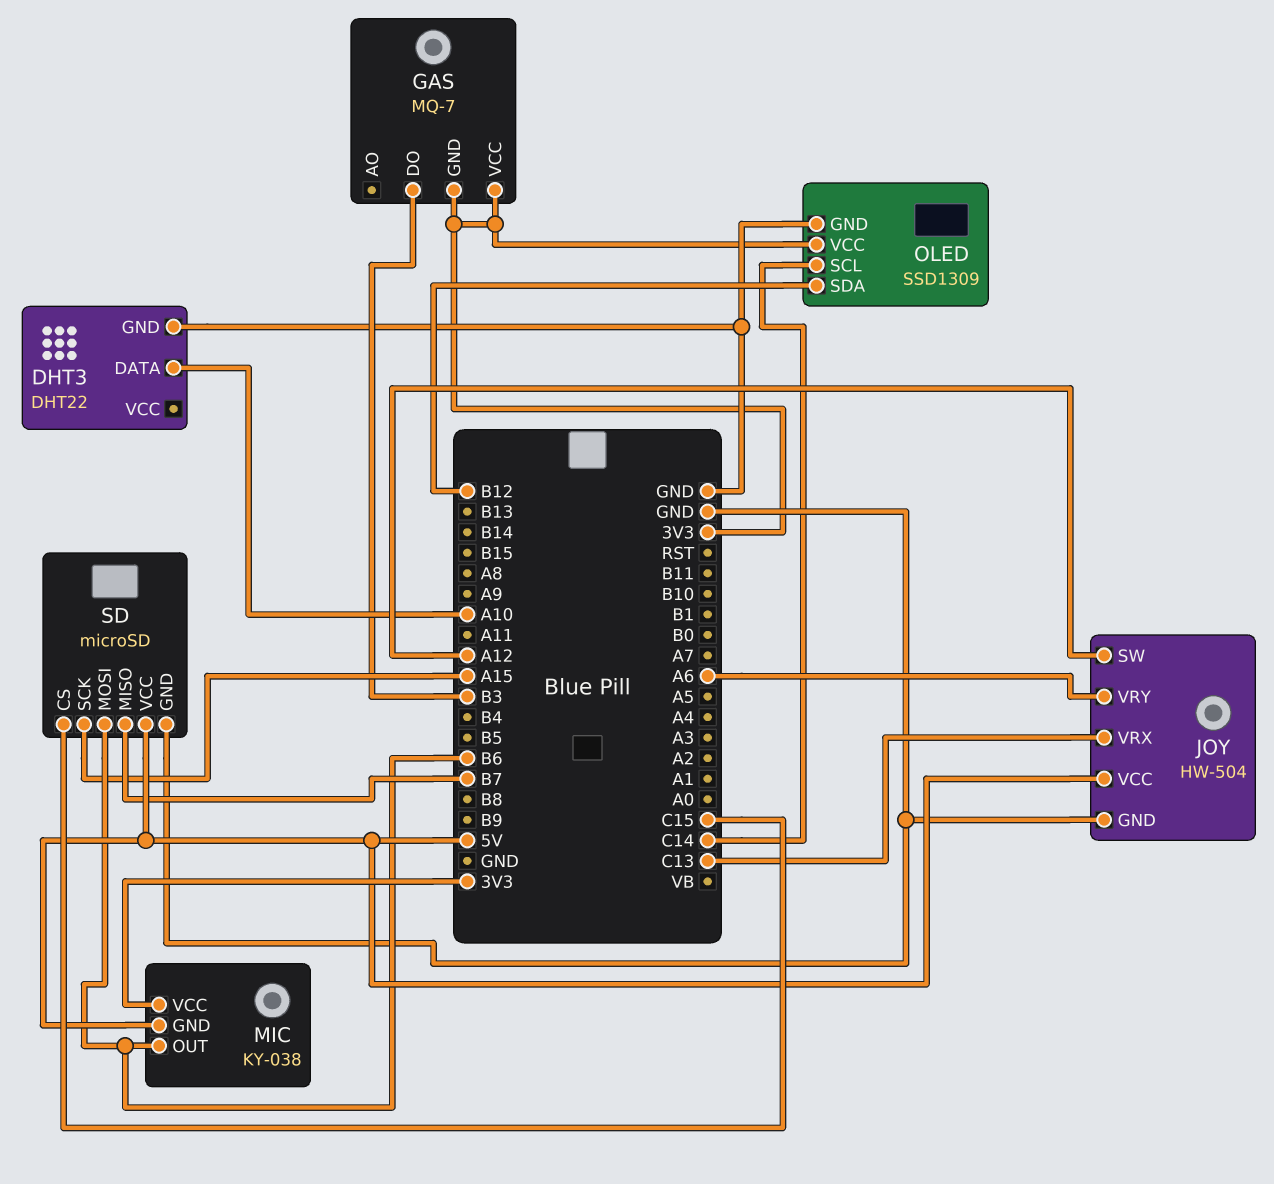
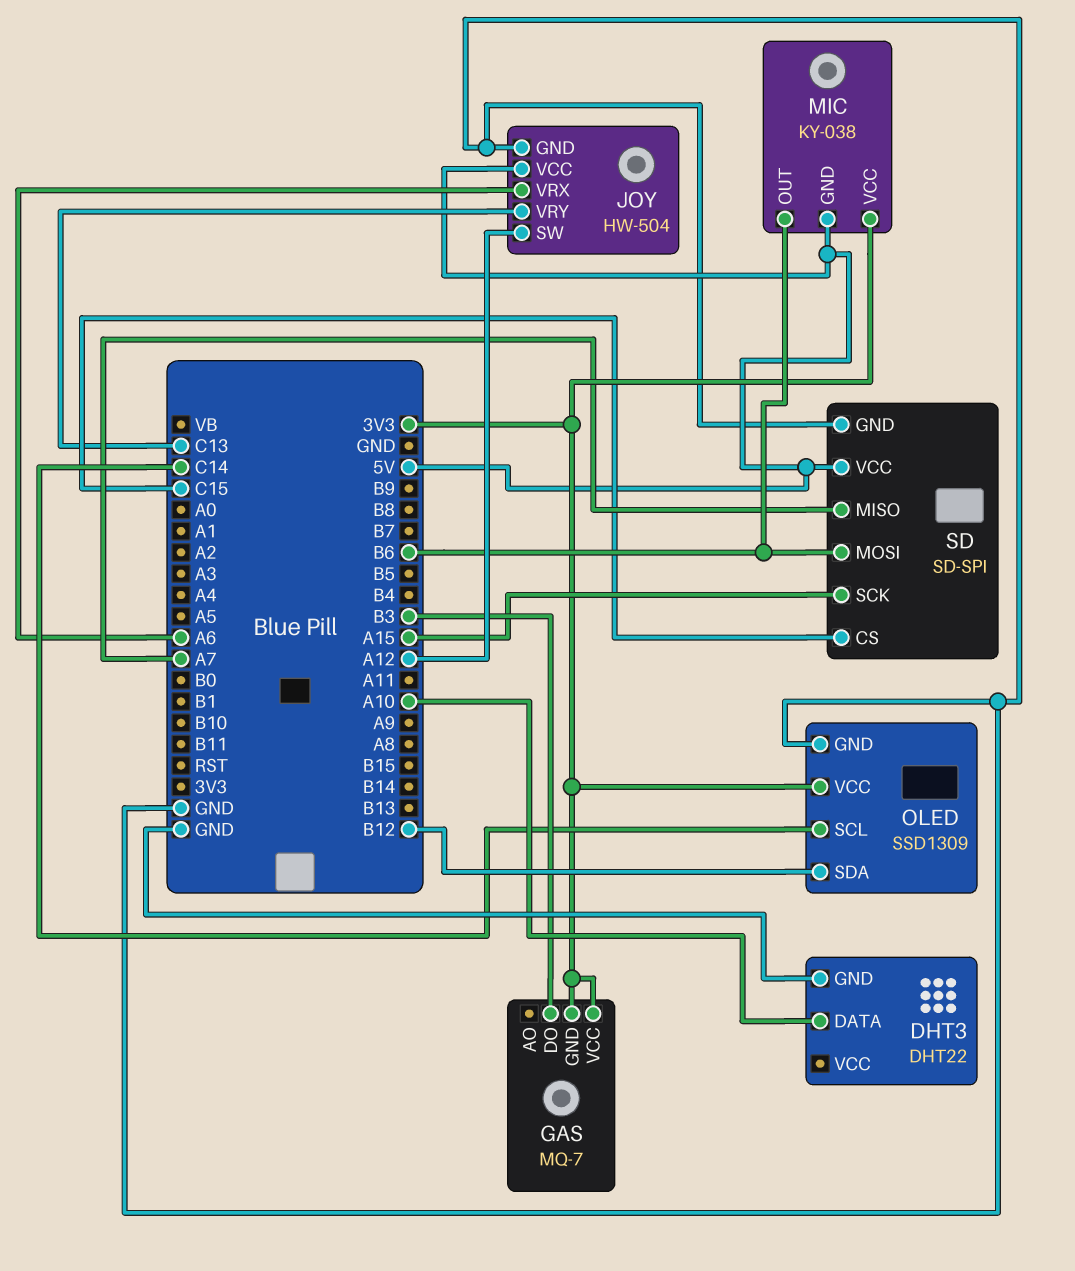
JOY pin VRX: C13 -> A6
JOY pin VRY: A6 -> C13
SD: microSD -> SD-SPI
SD pin MISO: B7 -> A7

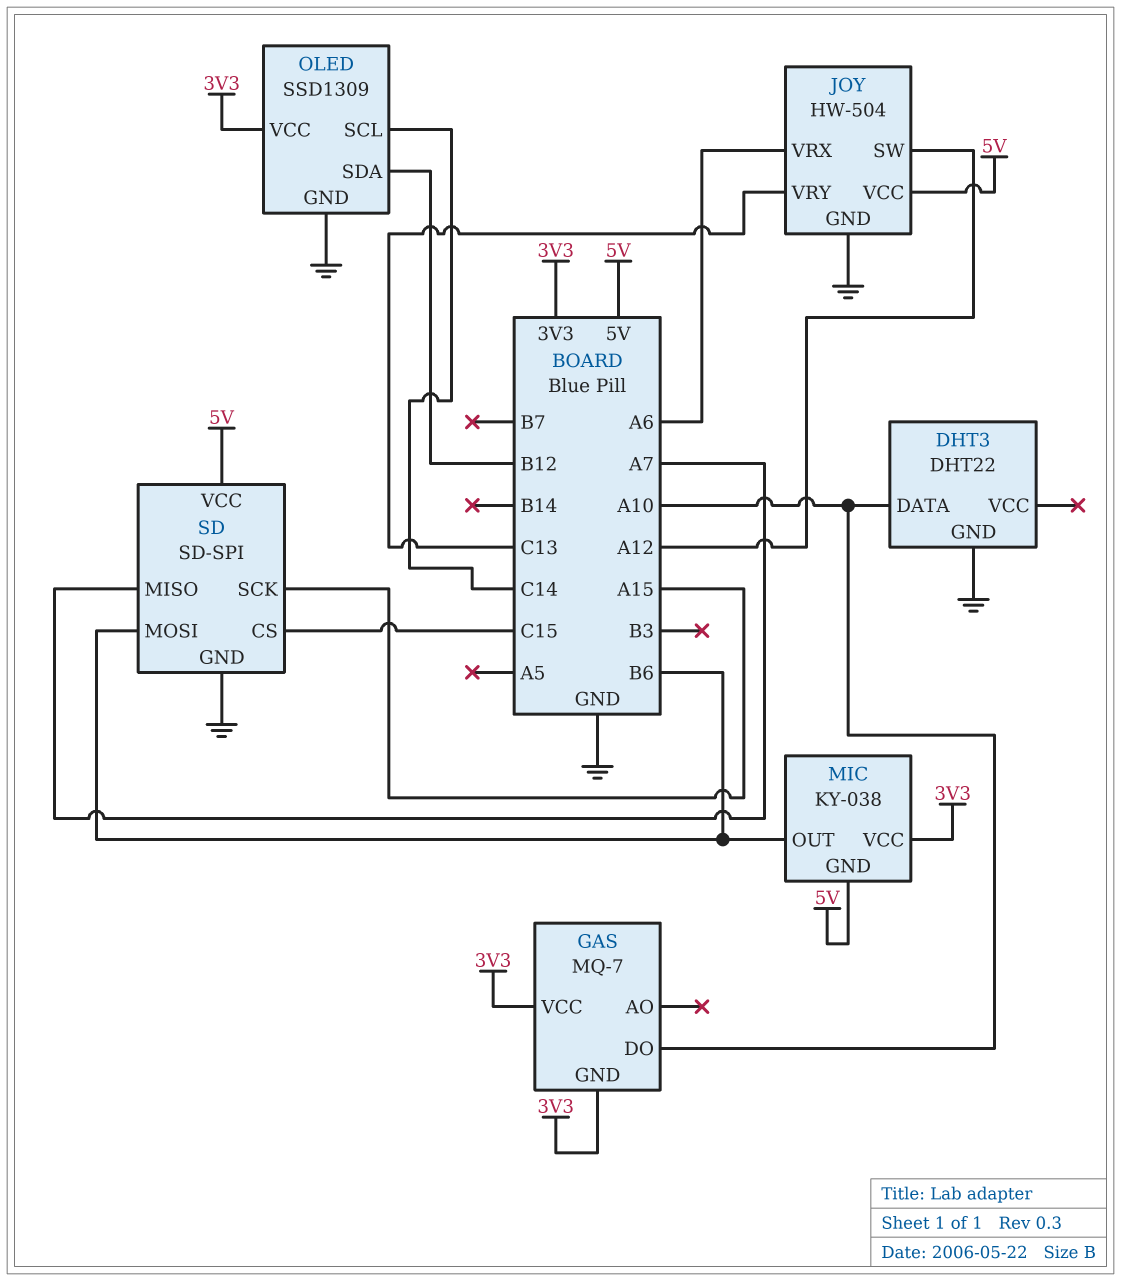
GAS pin DO: B3 -> A10

